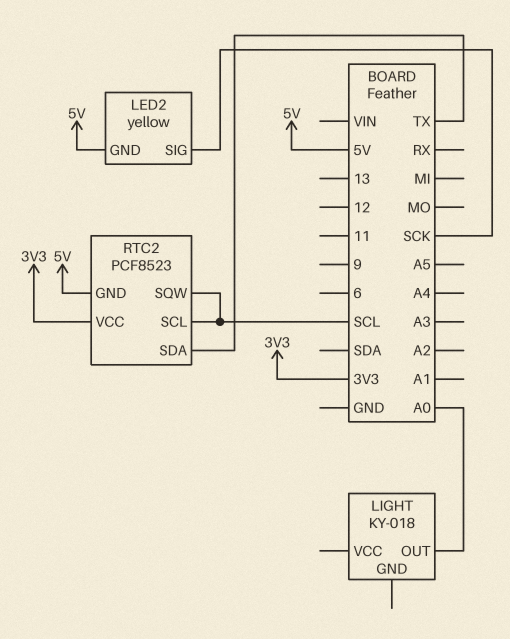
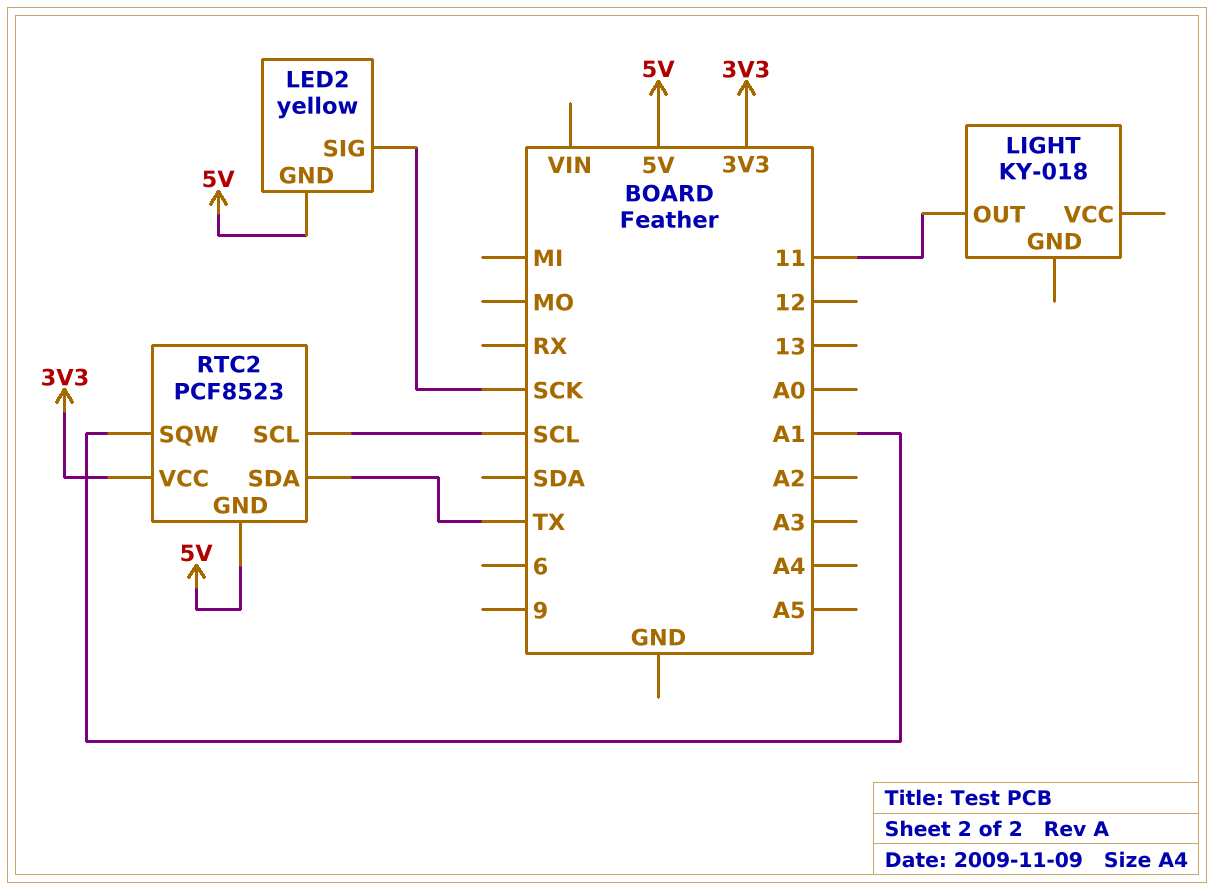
LIGHT pin OUT: A0 -> 11
RTC2 pin SQW: SCL -> A1

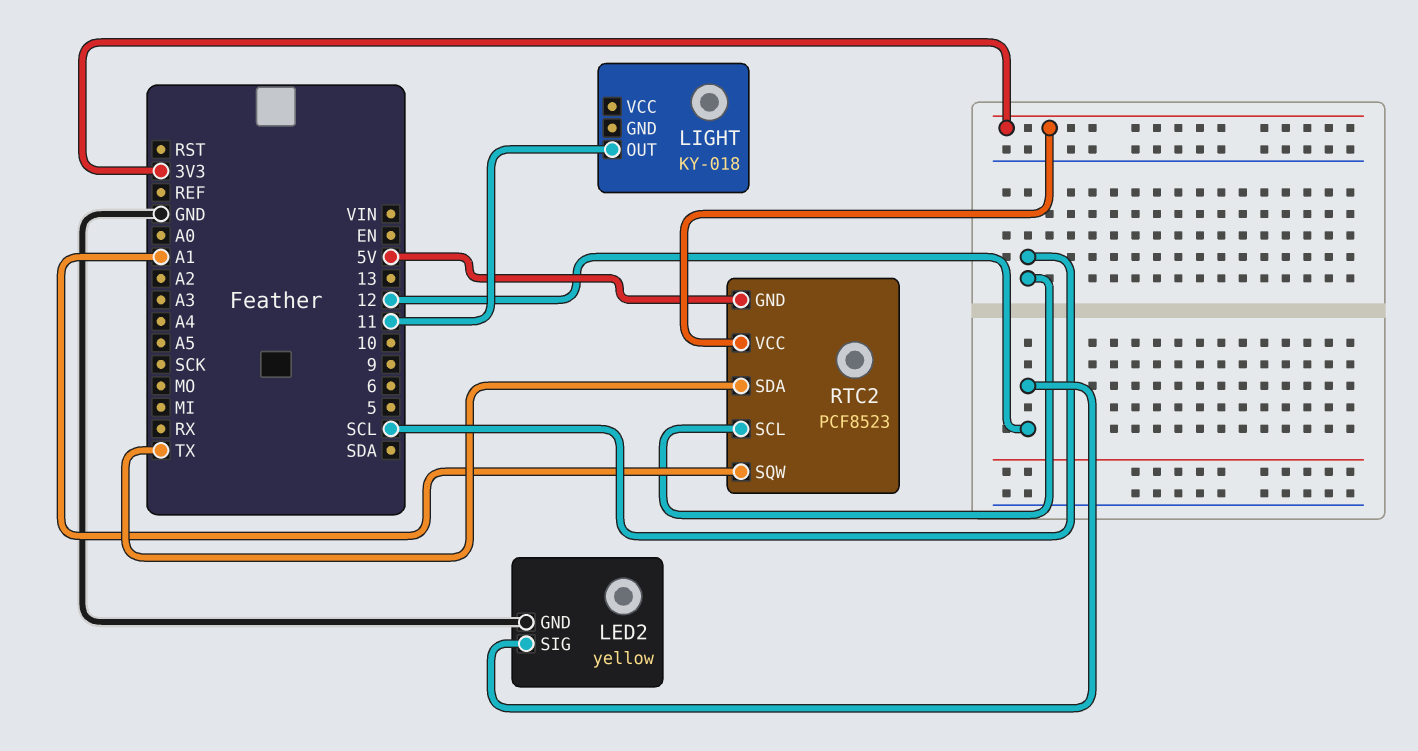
LED2 pin GND: 5V -> GND
LED2 pin SIG: SCK -> 12

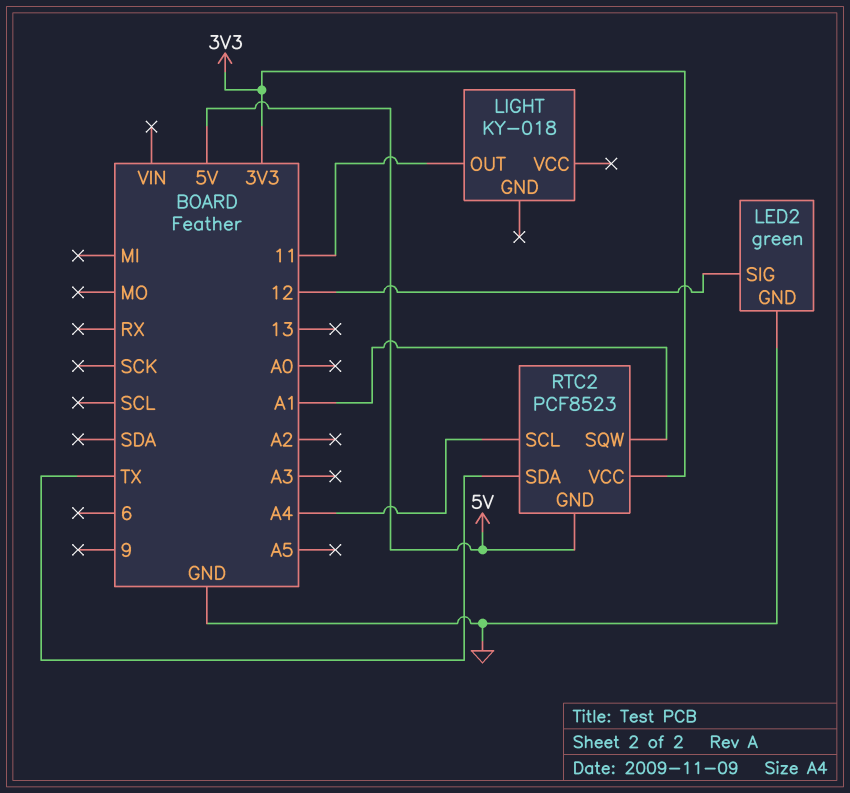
LED2: yellow -> green
RTC2 pin SCL: SCL -> A4

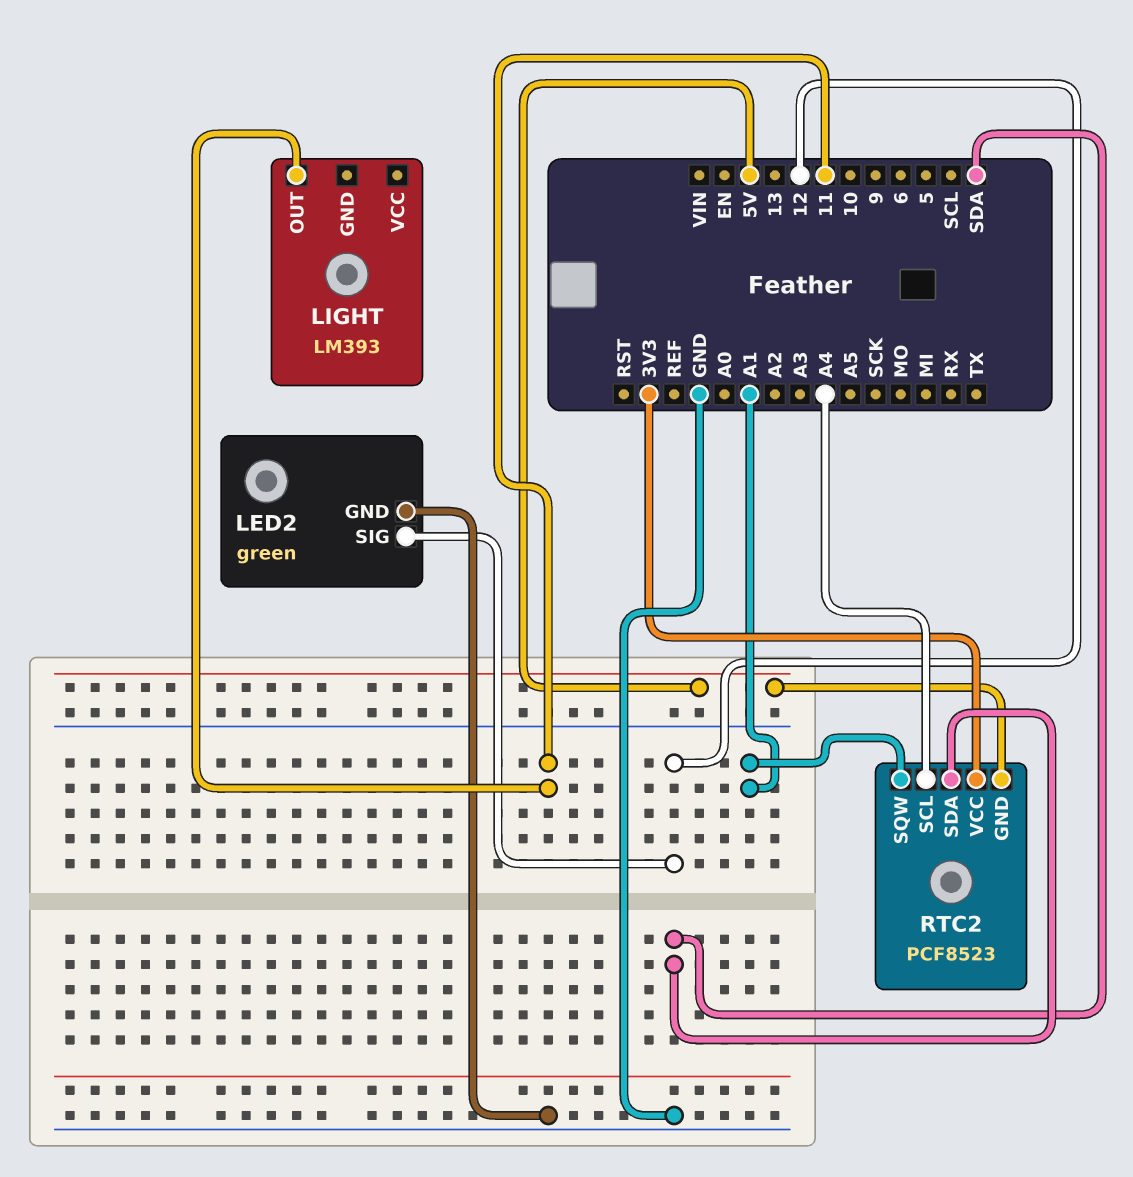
LIGHT: KY-018 -> LM393
RTC2 pin SDA: TX -> SDA

